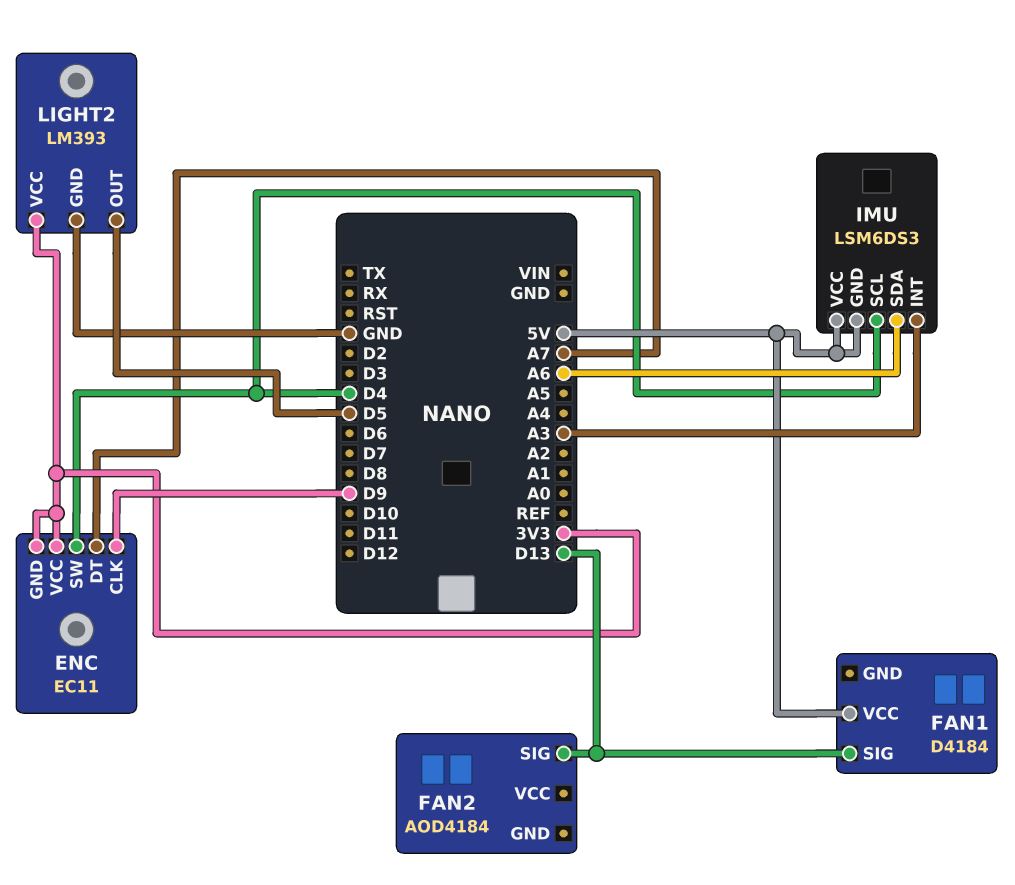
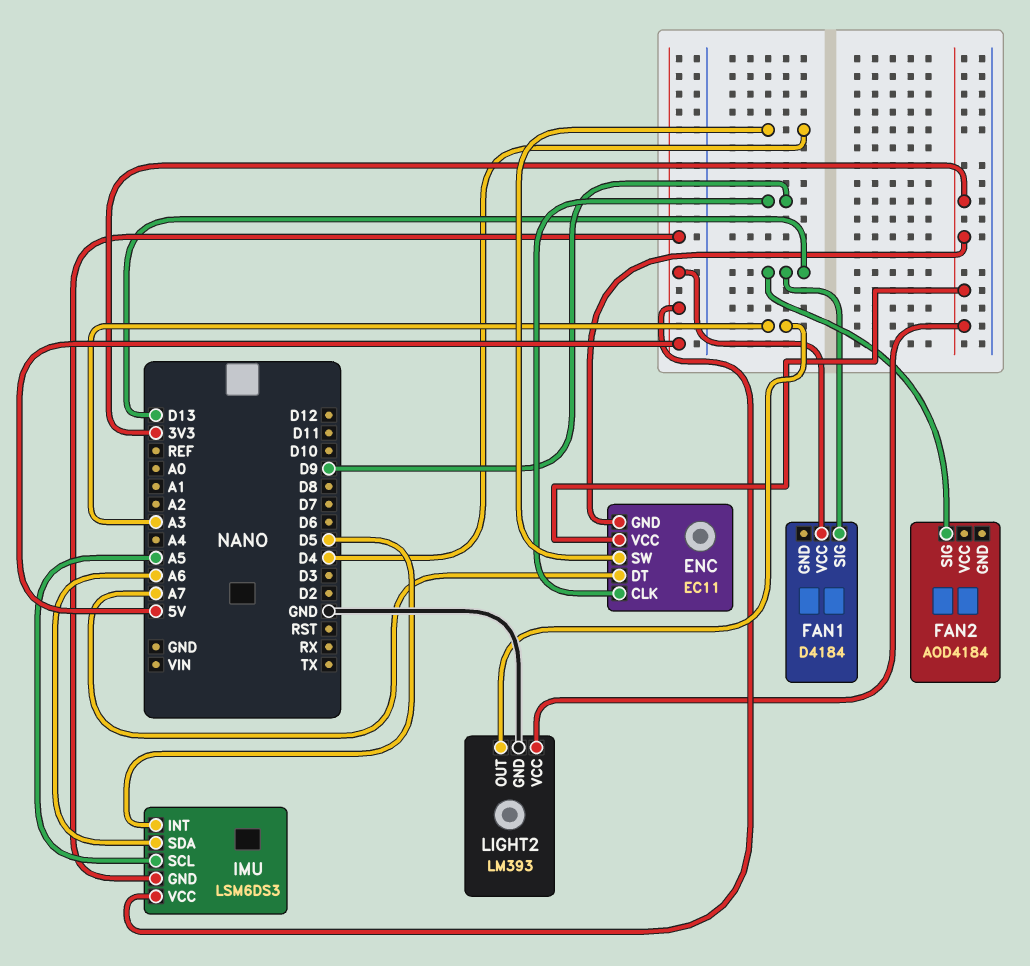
IMU pin INT: A3 -> D5
IMU pin SCL: D4 -> A5
LIGHT2 pin OUT: D5 -> A3

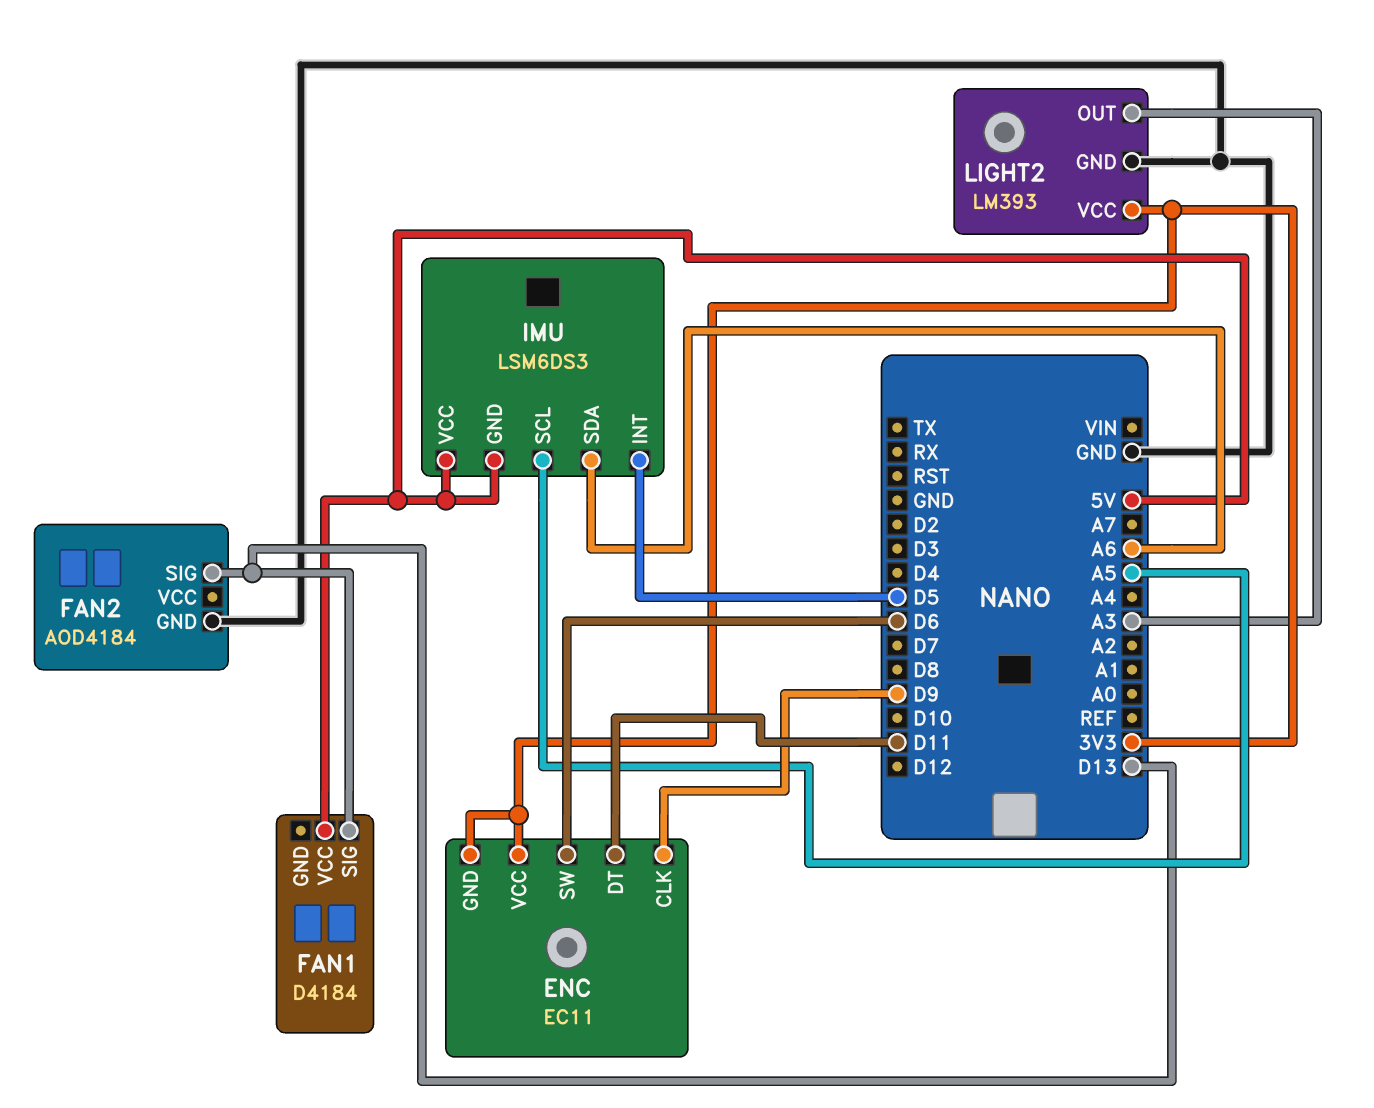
ENC pin DT: A7 -> D11
ENC pin SW: D4 -> D6
FAN2 pin GND: none -> GND

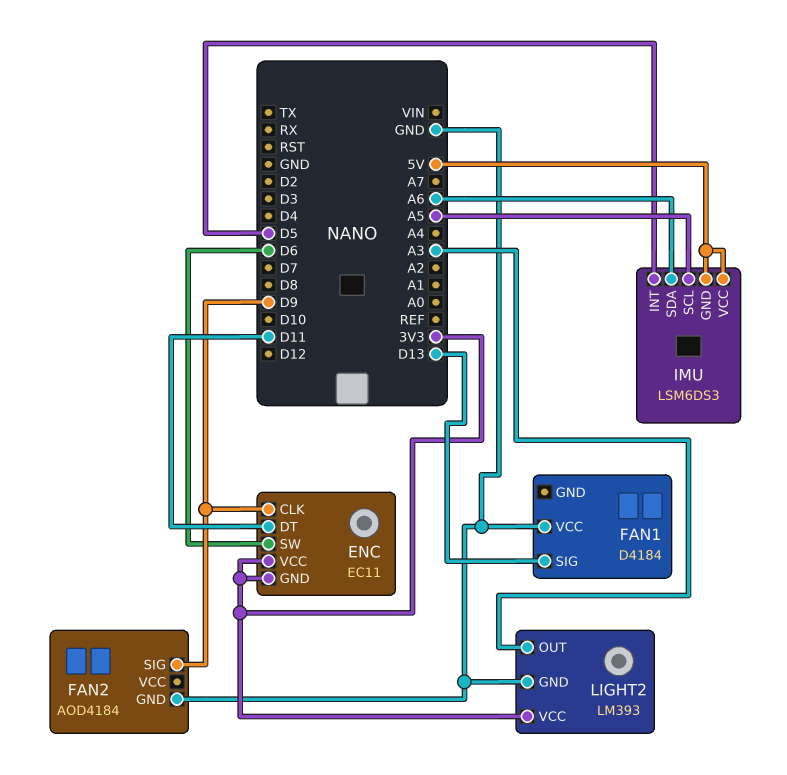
FAN1 pin VCC: 5V -> GND
FAN2 pin SIG: D13 -> D9

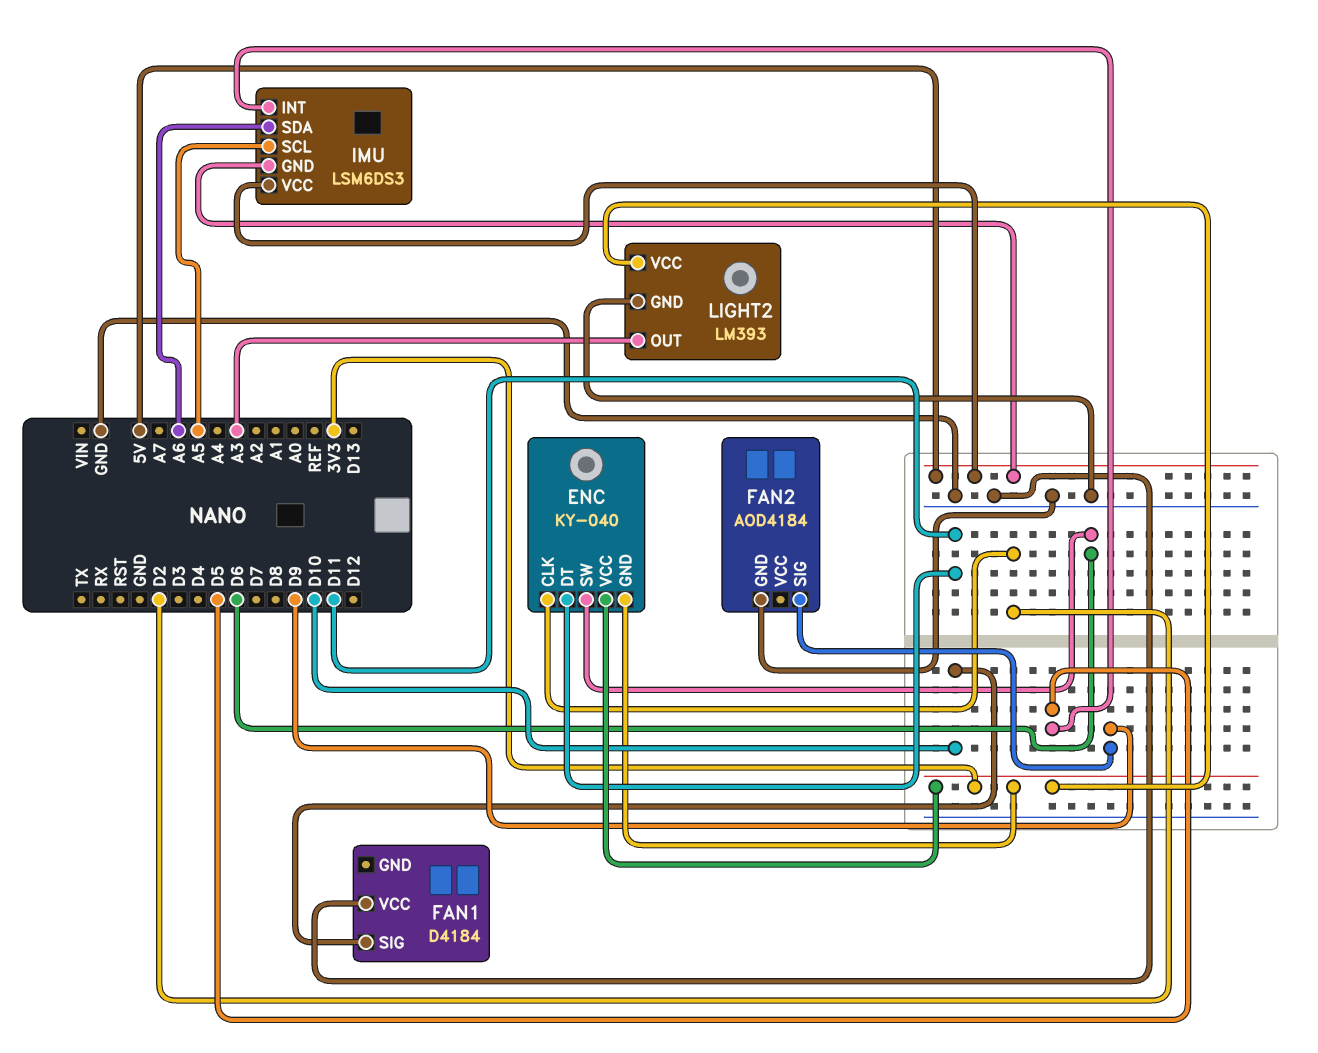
ENC: EC11 -> KY-040
ENC pin CLK: D9 -> D2
FAN1 pin SIG: D13 -> D10

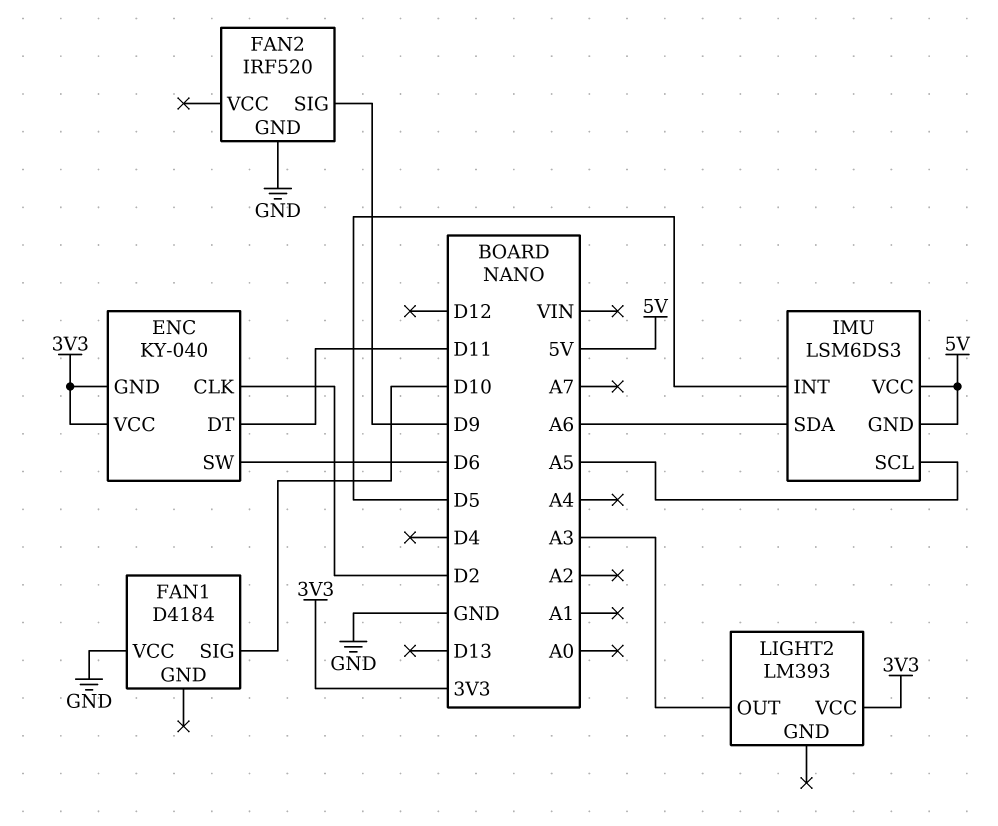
FAN2: AOD4184 -> IRF520
LIGHT2 pin GND: GND -> none

